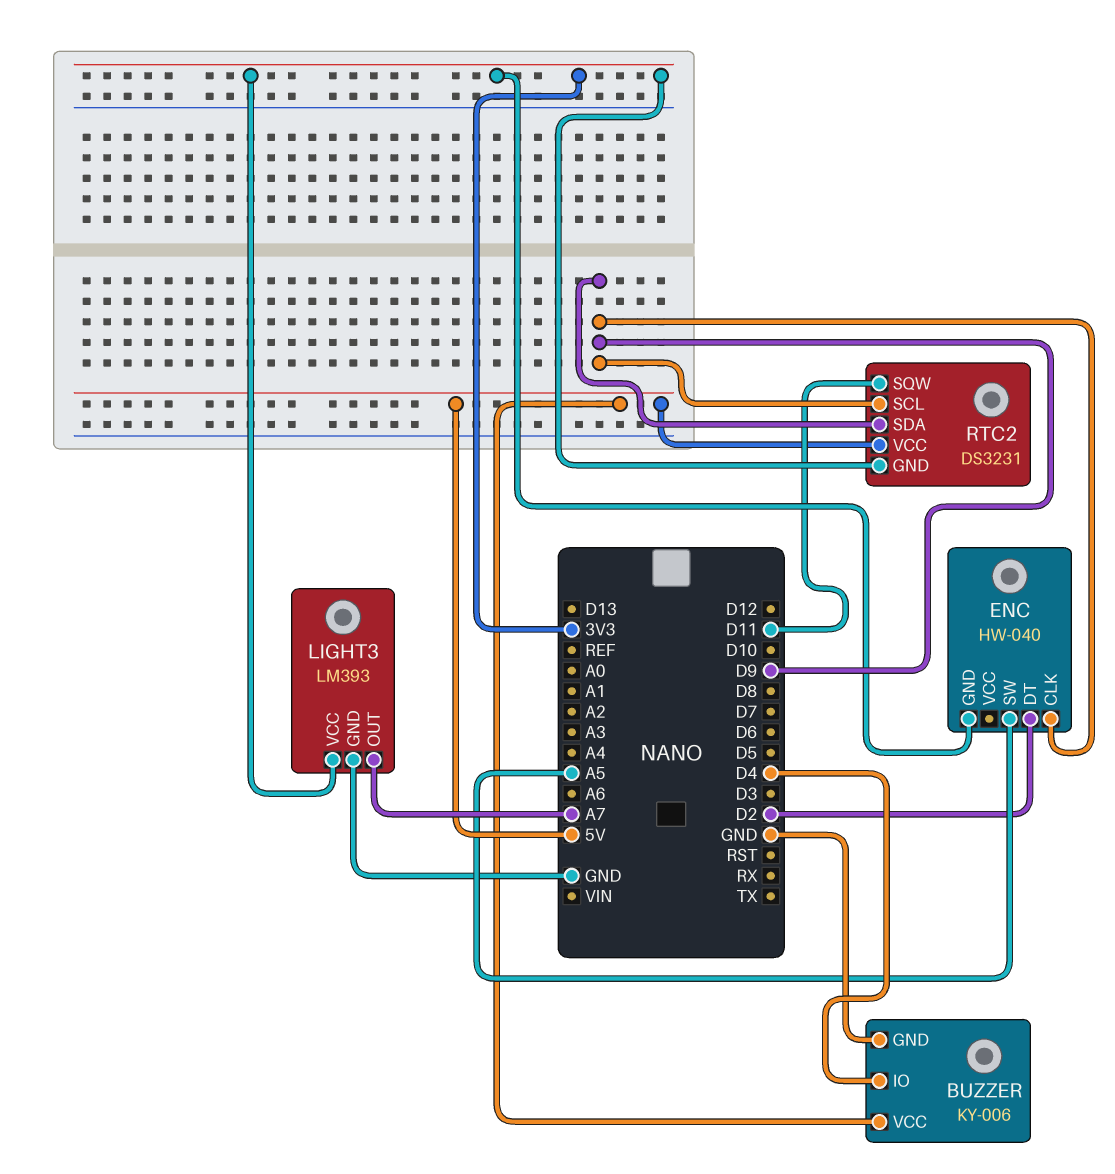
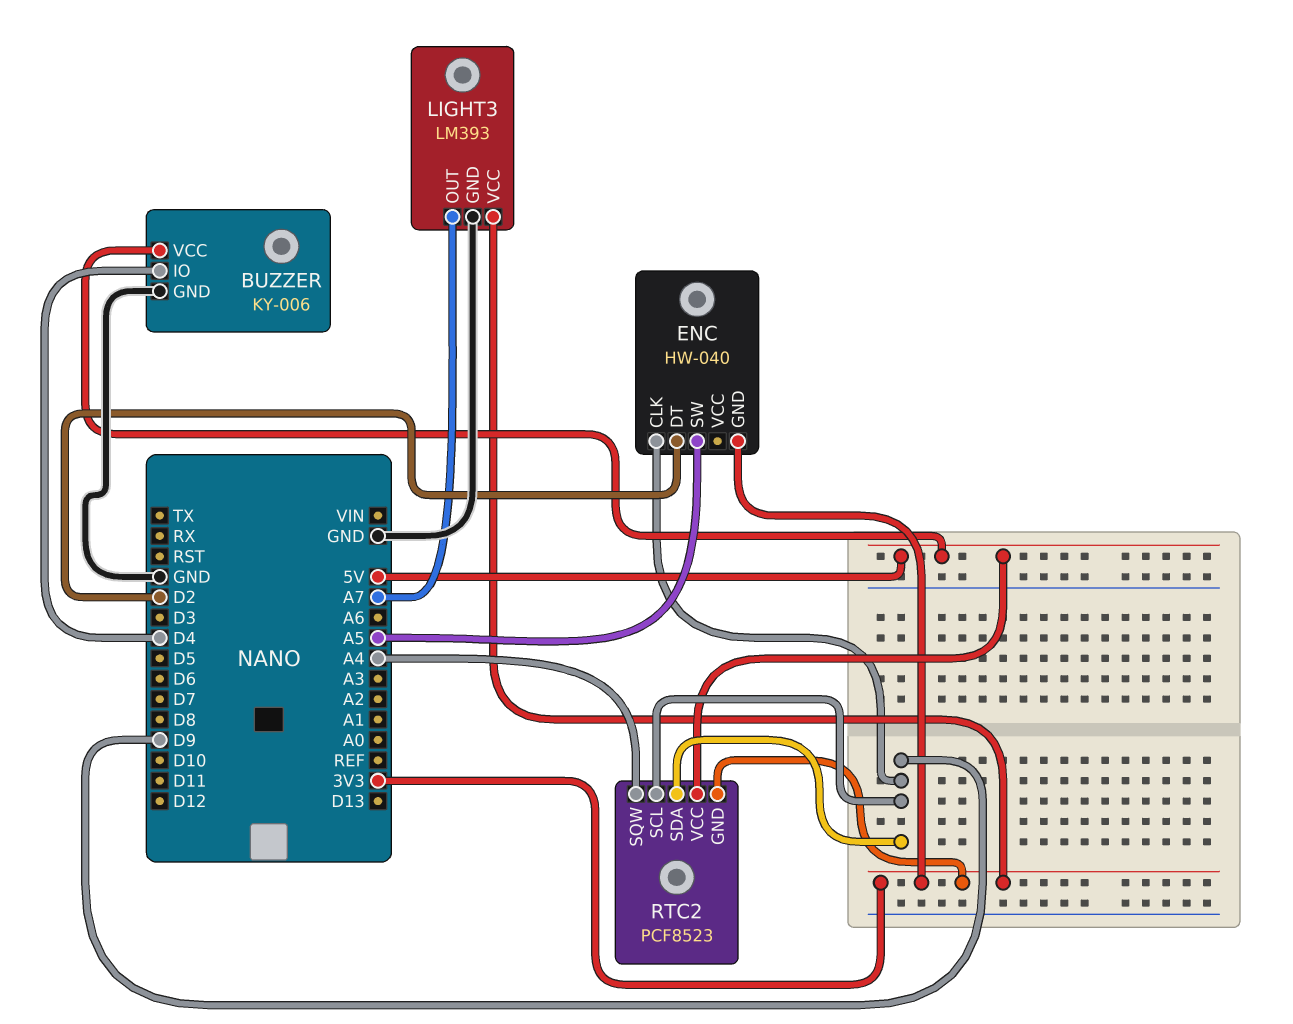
RTC2: DS3231 -> PCF8523
RTC2 pin SQW: D11 -> A4

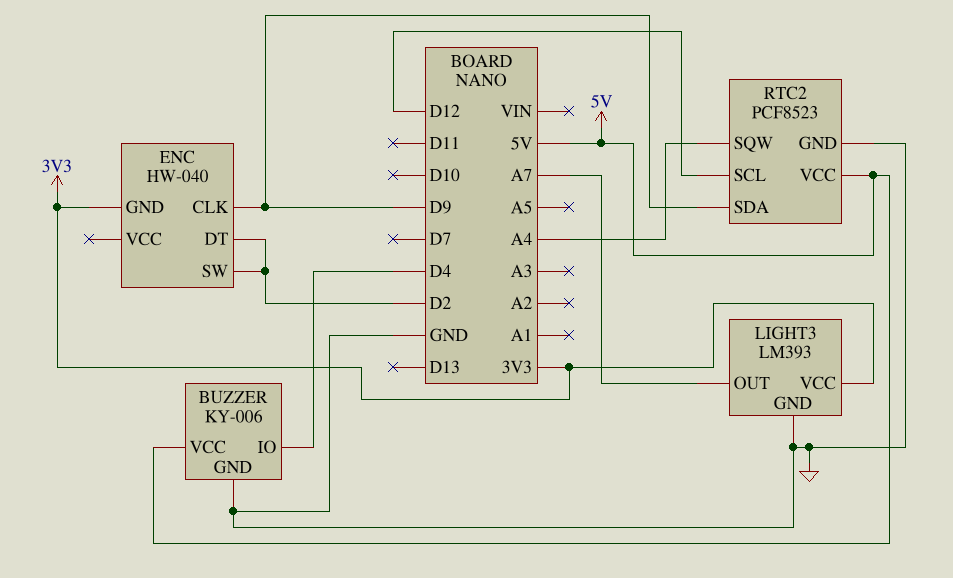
ENC pin SW: A5 -> D2
RTC2 pin GND: 3V3 -> GND
RTC2 pin SCL: D9 -> D12

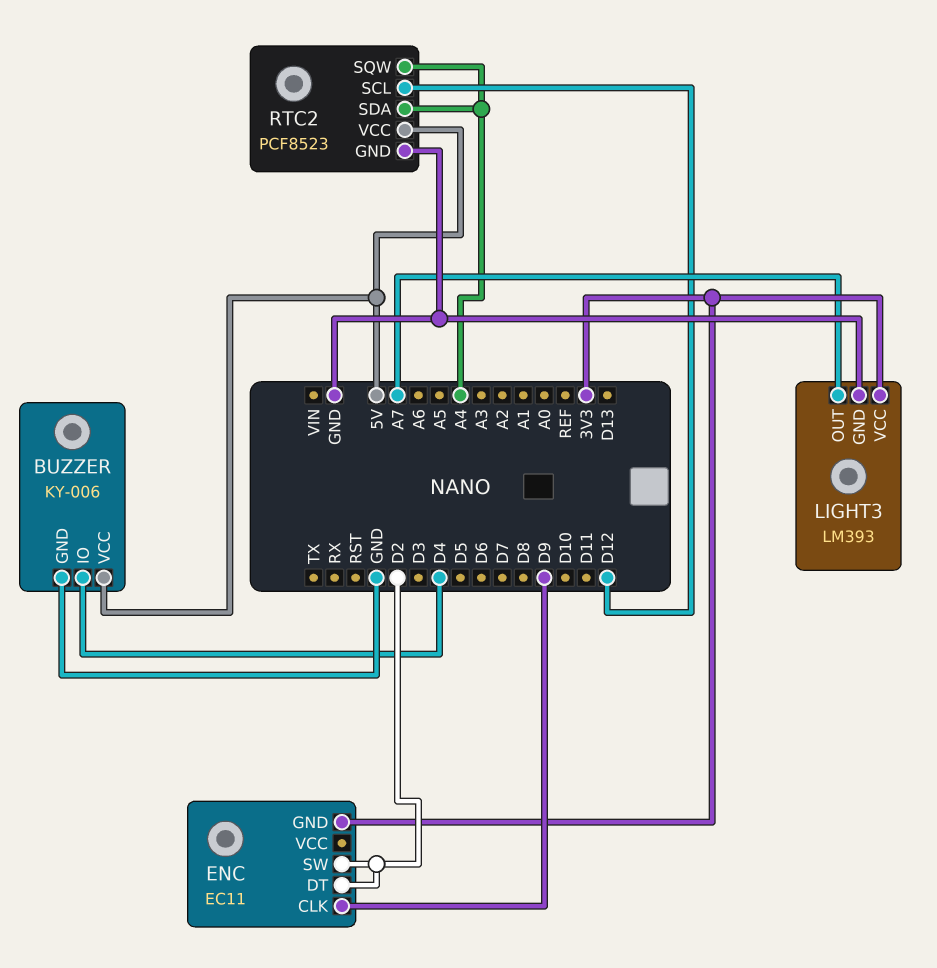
ENC: HW-040 -> EC11
RTC2 pin SDA: D9 -> A4

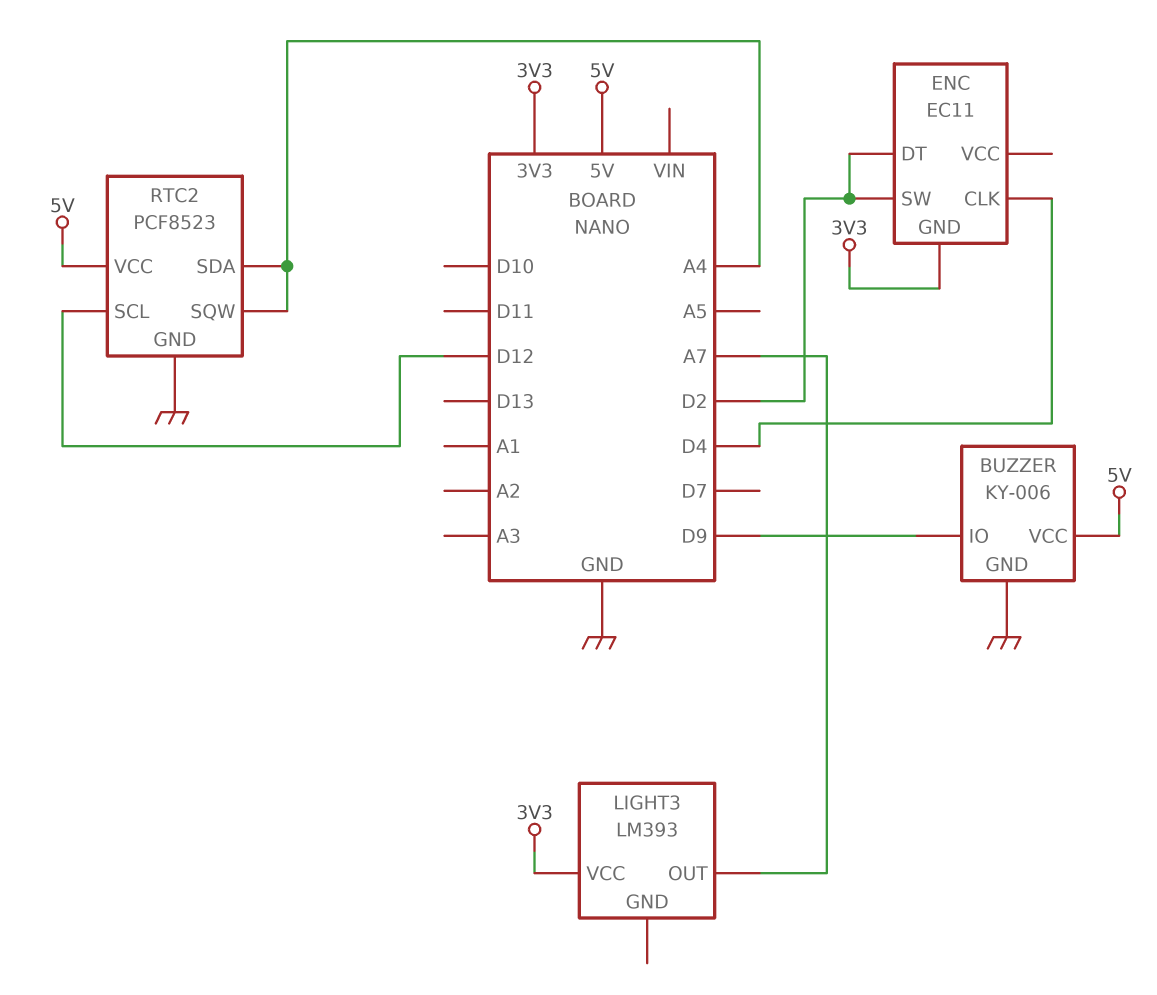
BUZZER pin IO: D4 -> D9
ENC pin CLK: D9 -> D4
LIGHT3 pin GND: GND -> none

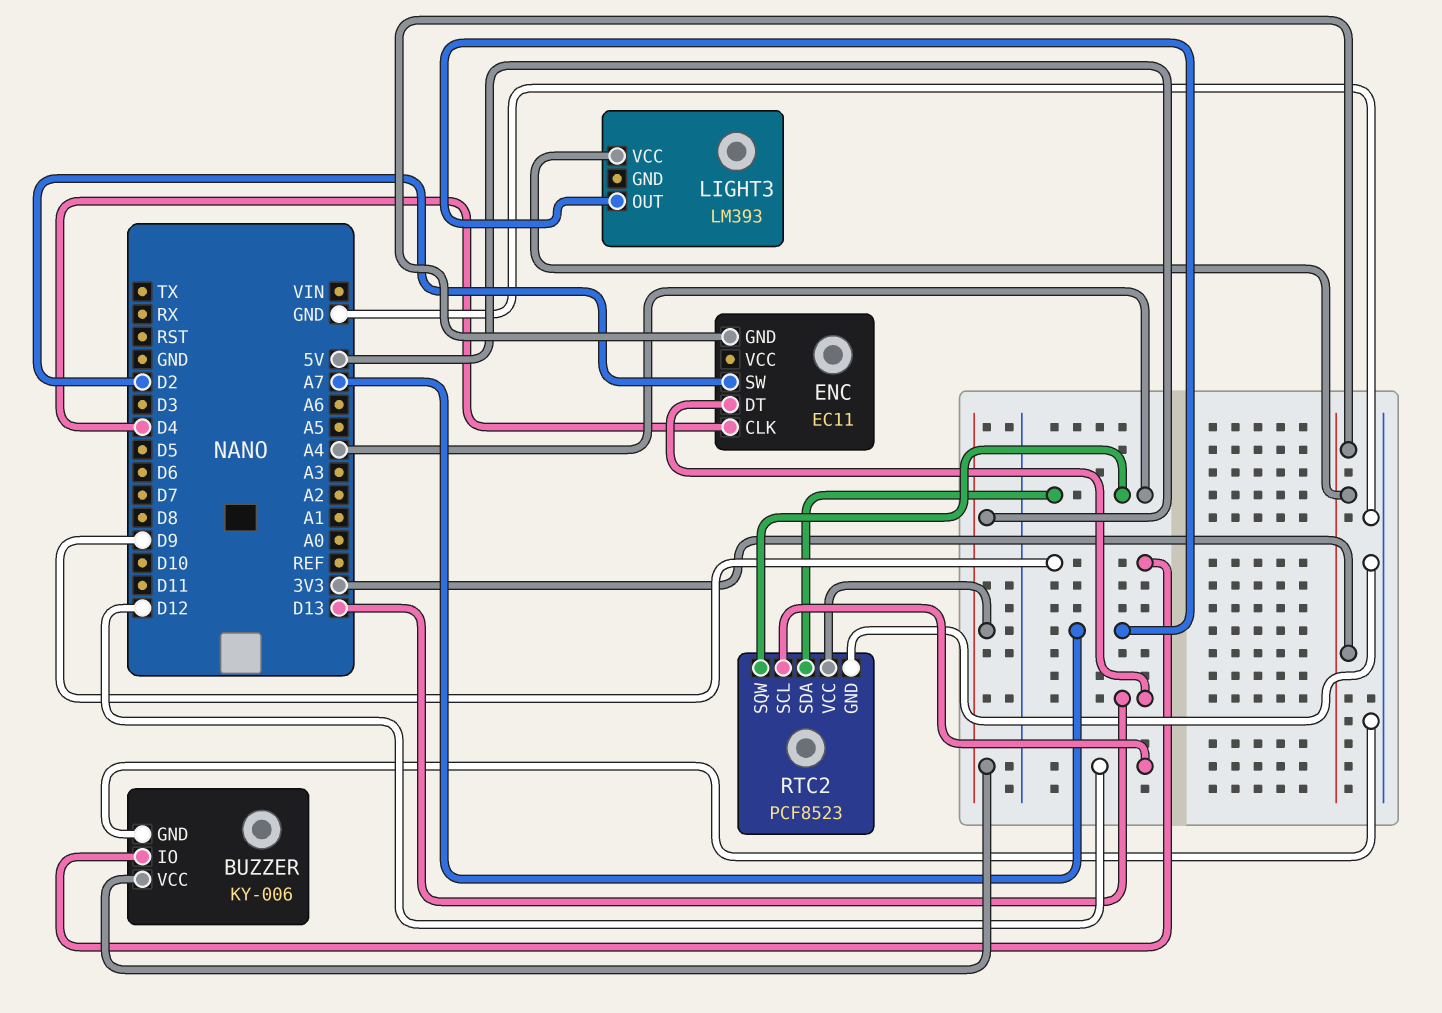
ENC pin DT: D2 -> D13

